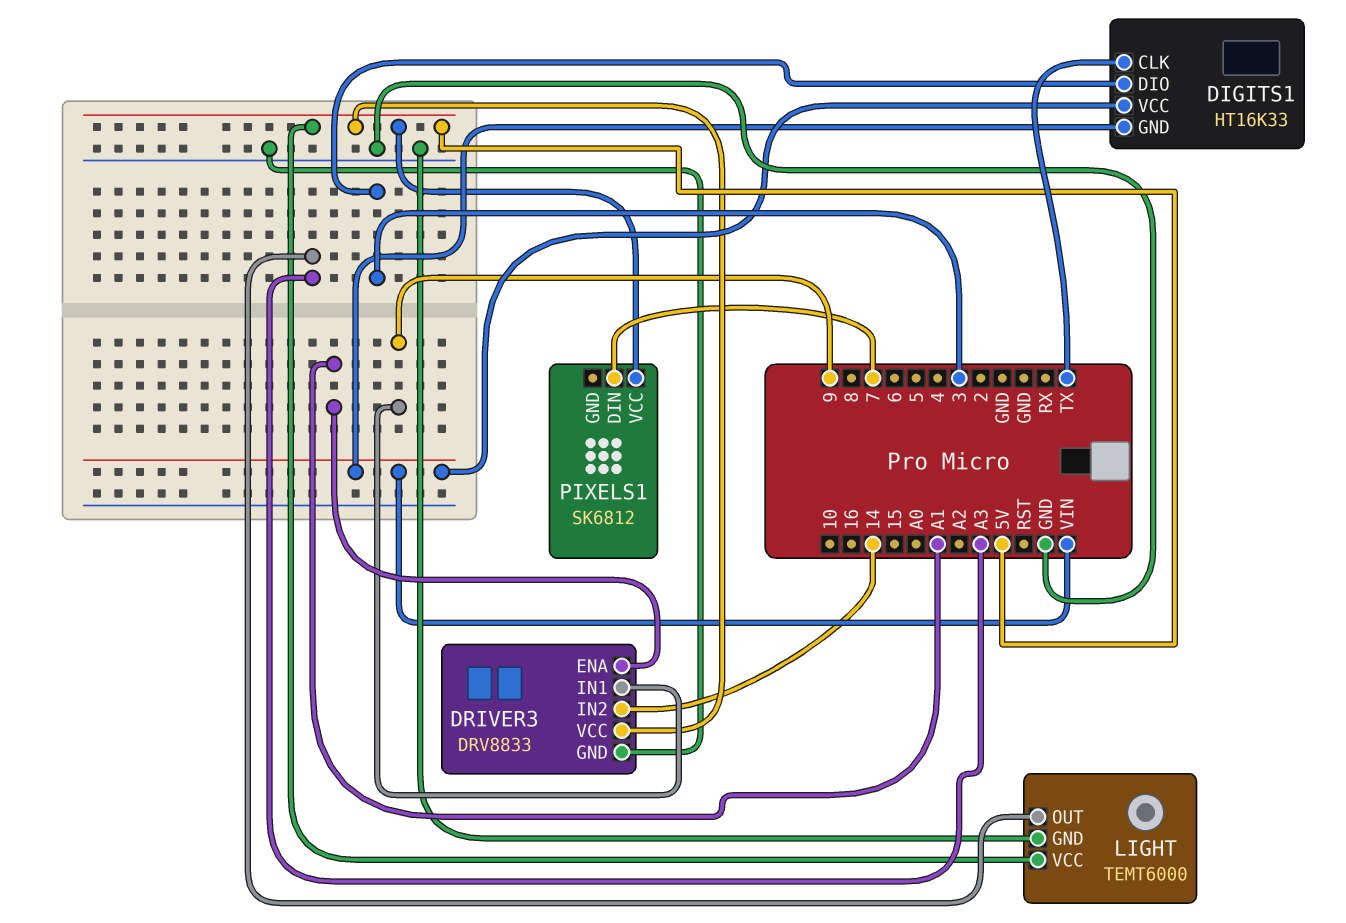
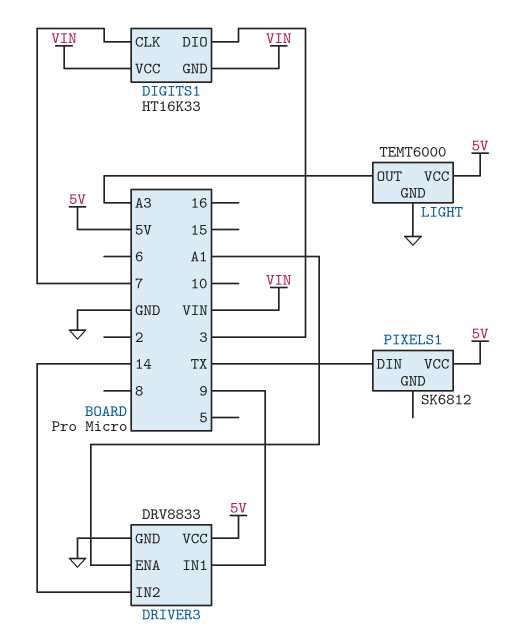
DIGITS1 pin CLK: TX -> 7
PIXELS1 pin DIN: 7 -> TX

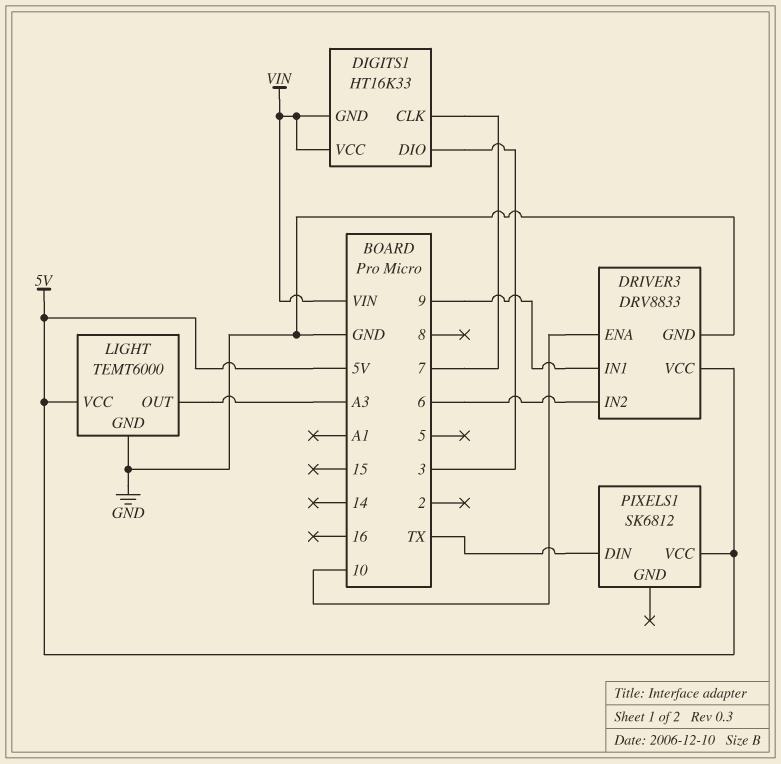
DRIVER3 pin ENA: A1 -> 10
DRIVER3 pin IN2: 14 -> 6

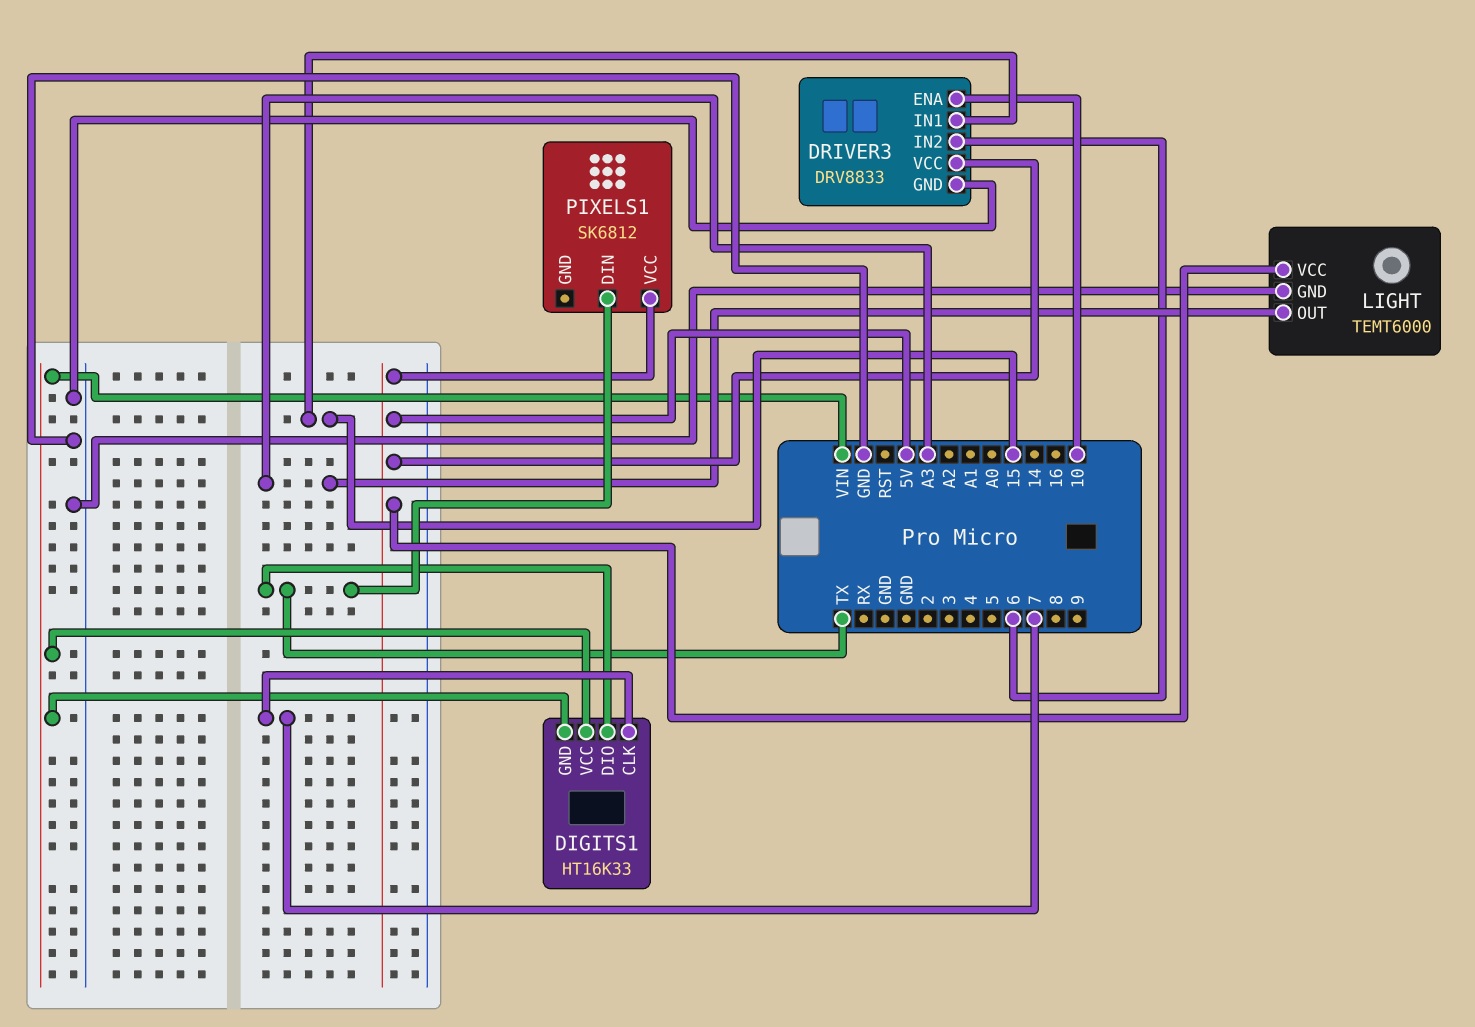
DIGITS1 pin DIO: 3 -> TX
DRIVER3 pin IN1: 9 -> 15

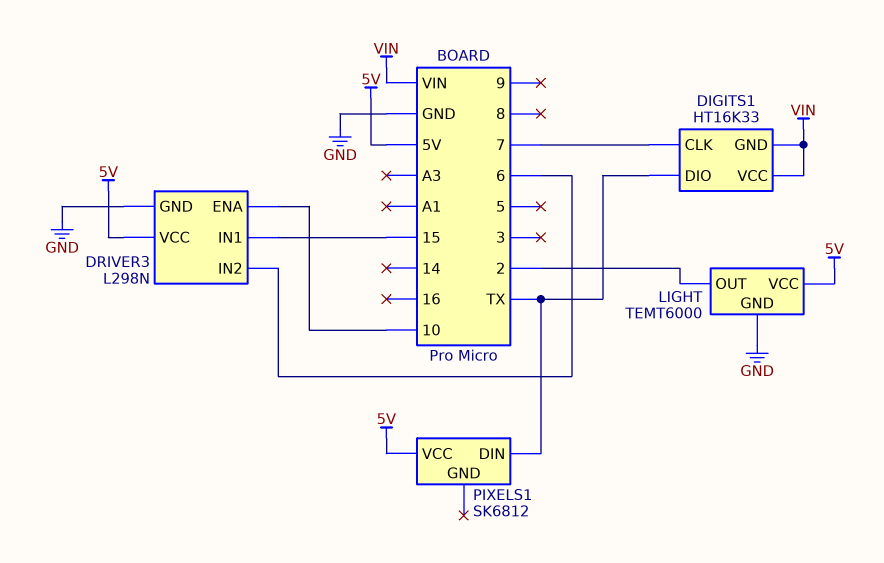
DRIVER3: DRV8833 -> L298N
LIGHT pin OUT: A3 -> 2

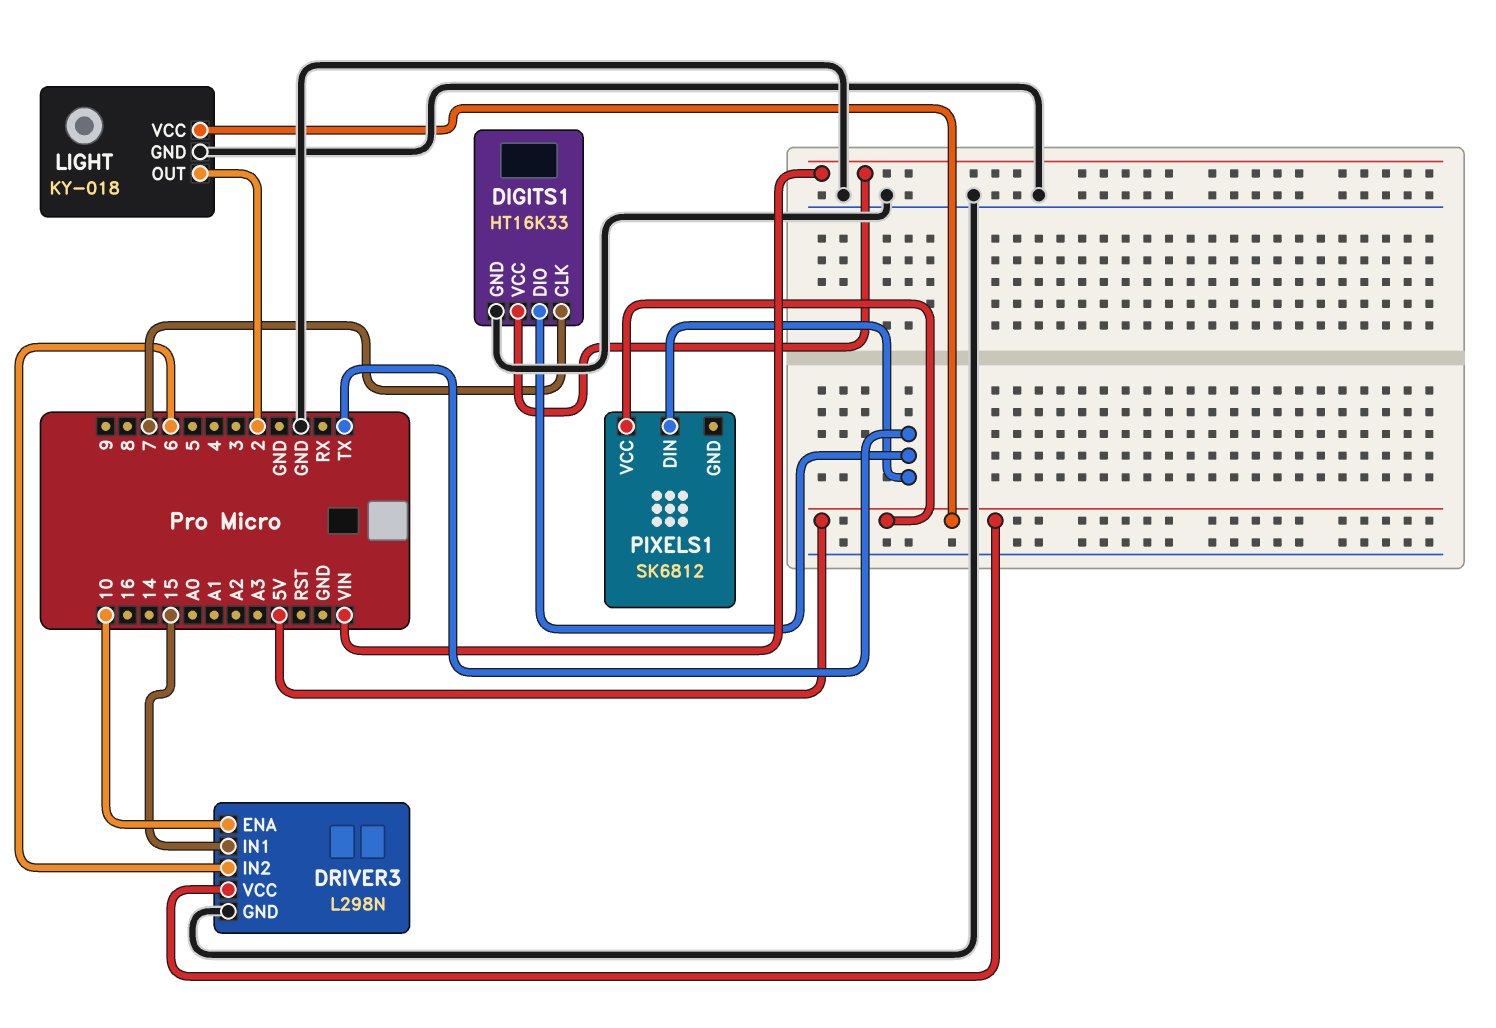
DIGITS1 pin GND: VIN -> GND
LIGHT: TEMT6000 -> KY-018

